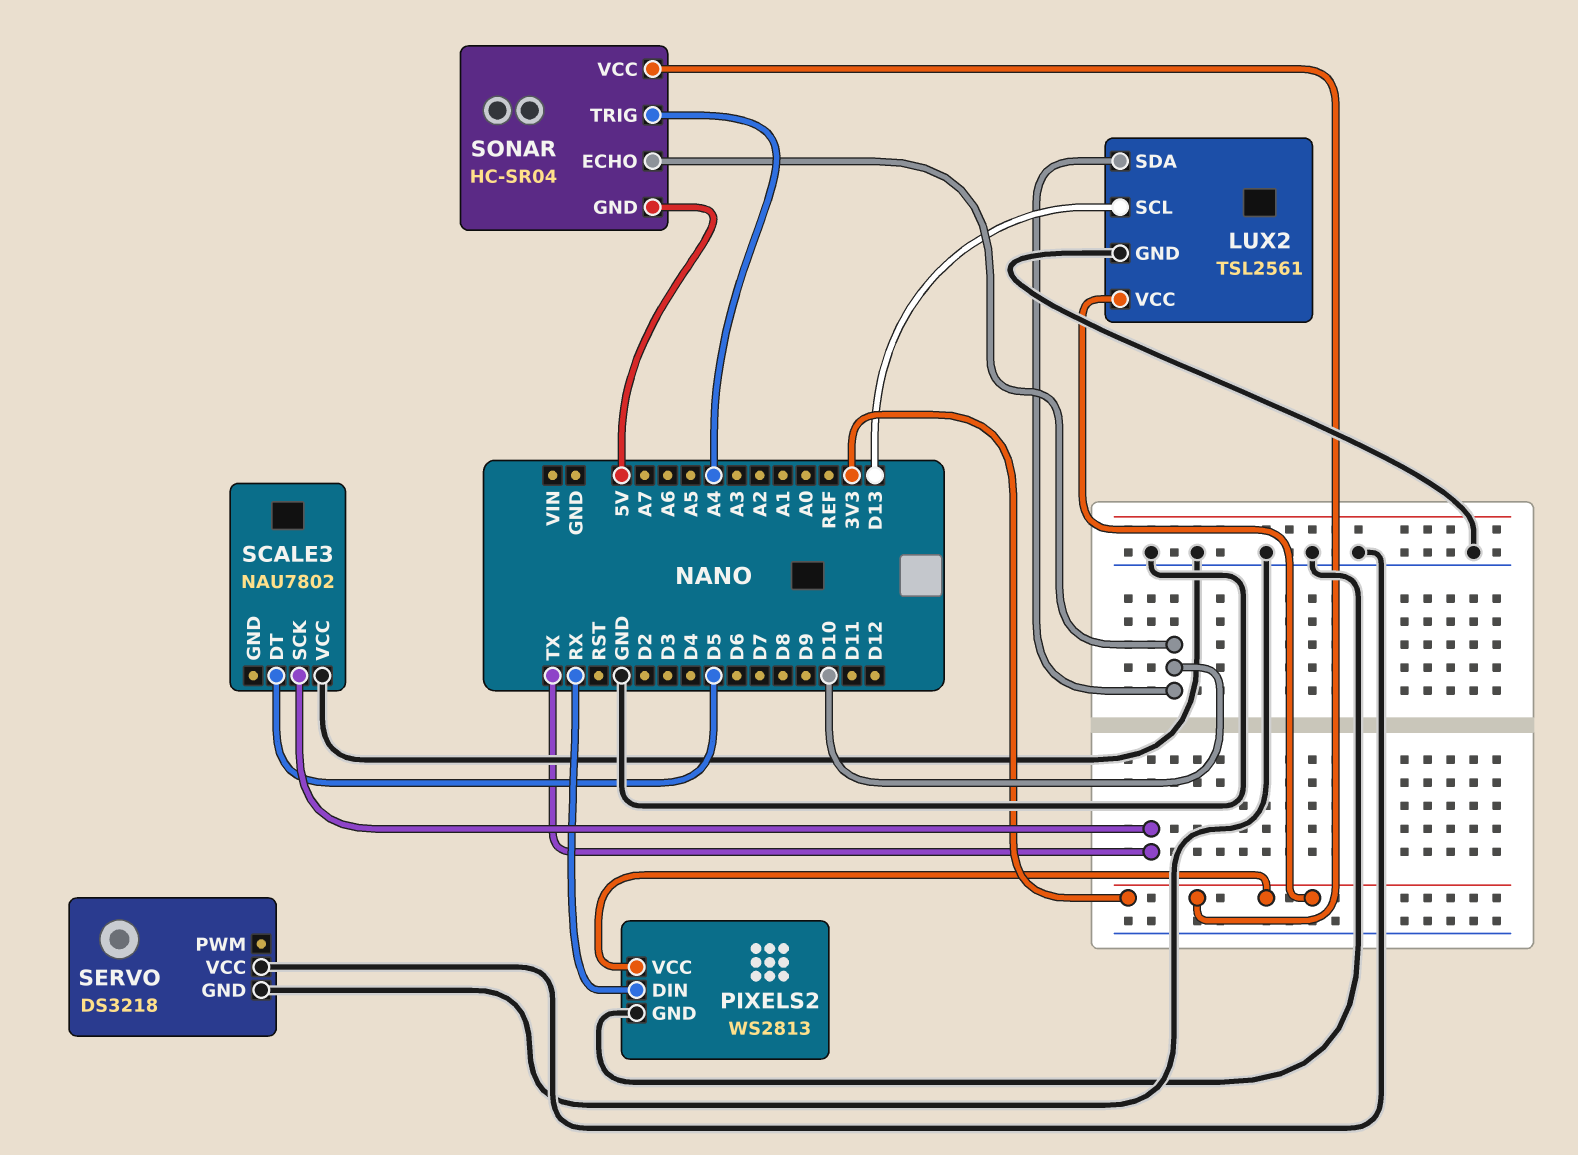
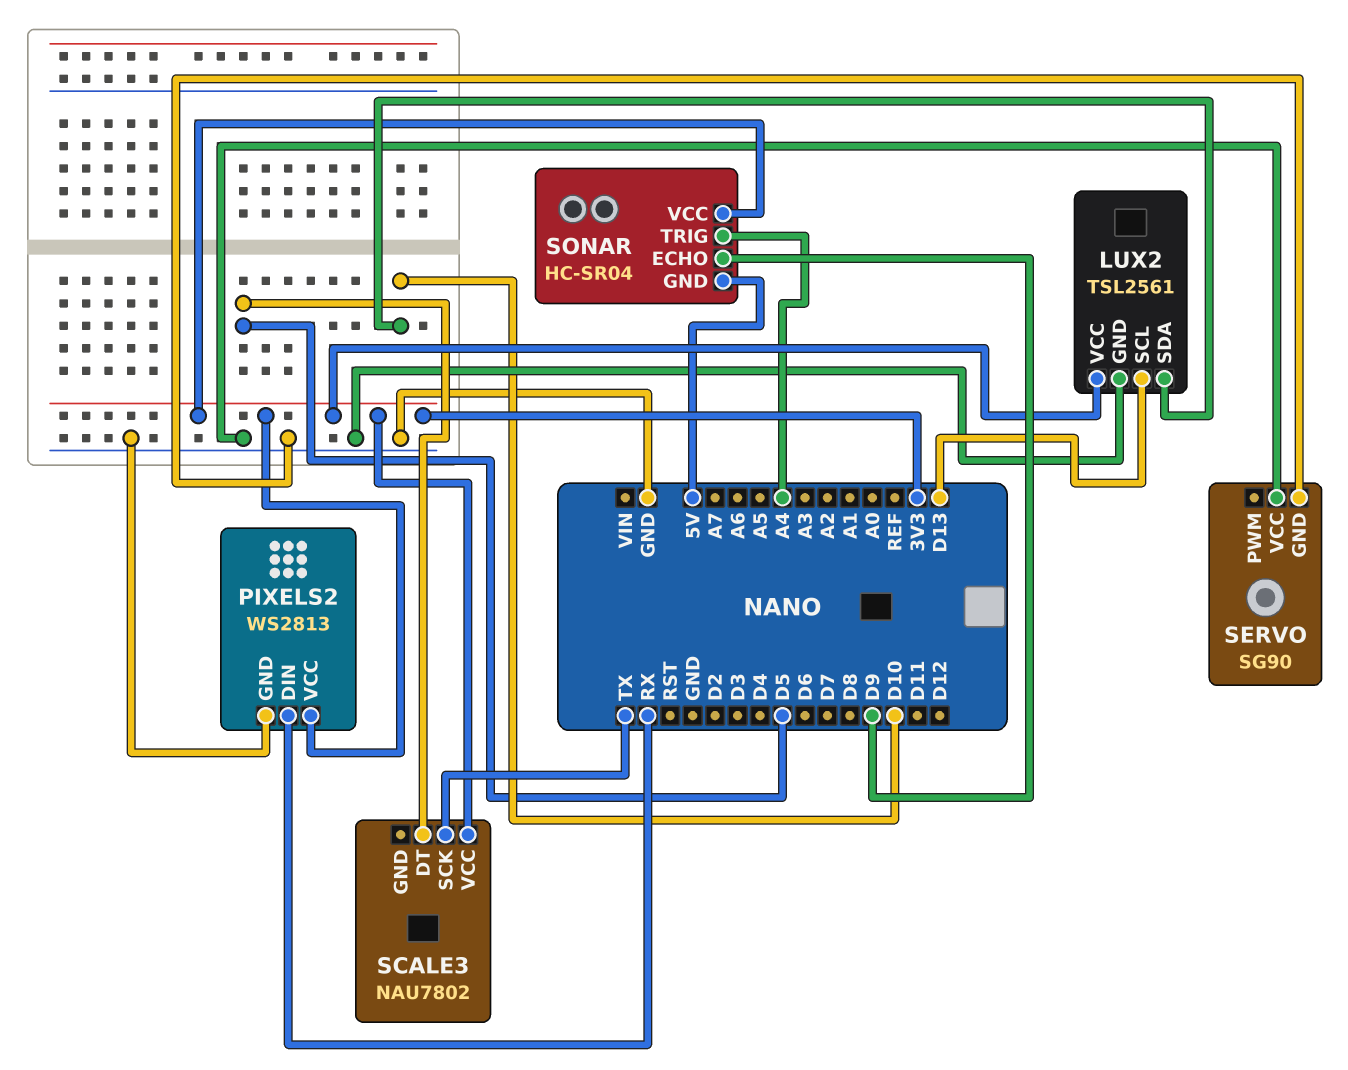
SCALE3 pin VCC: GND -> 3V3
SERVO: DS3218 -> SG90
SONAR pin ECHO: D10 -> D9

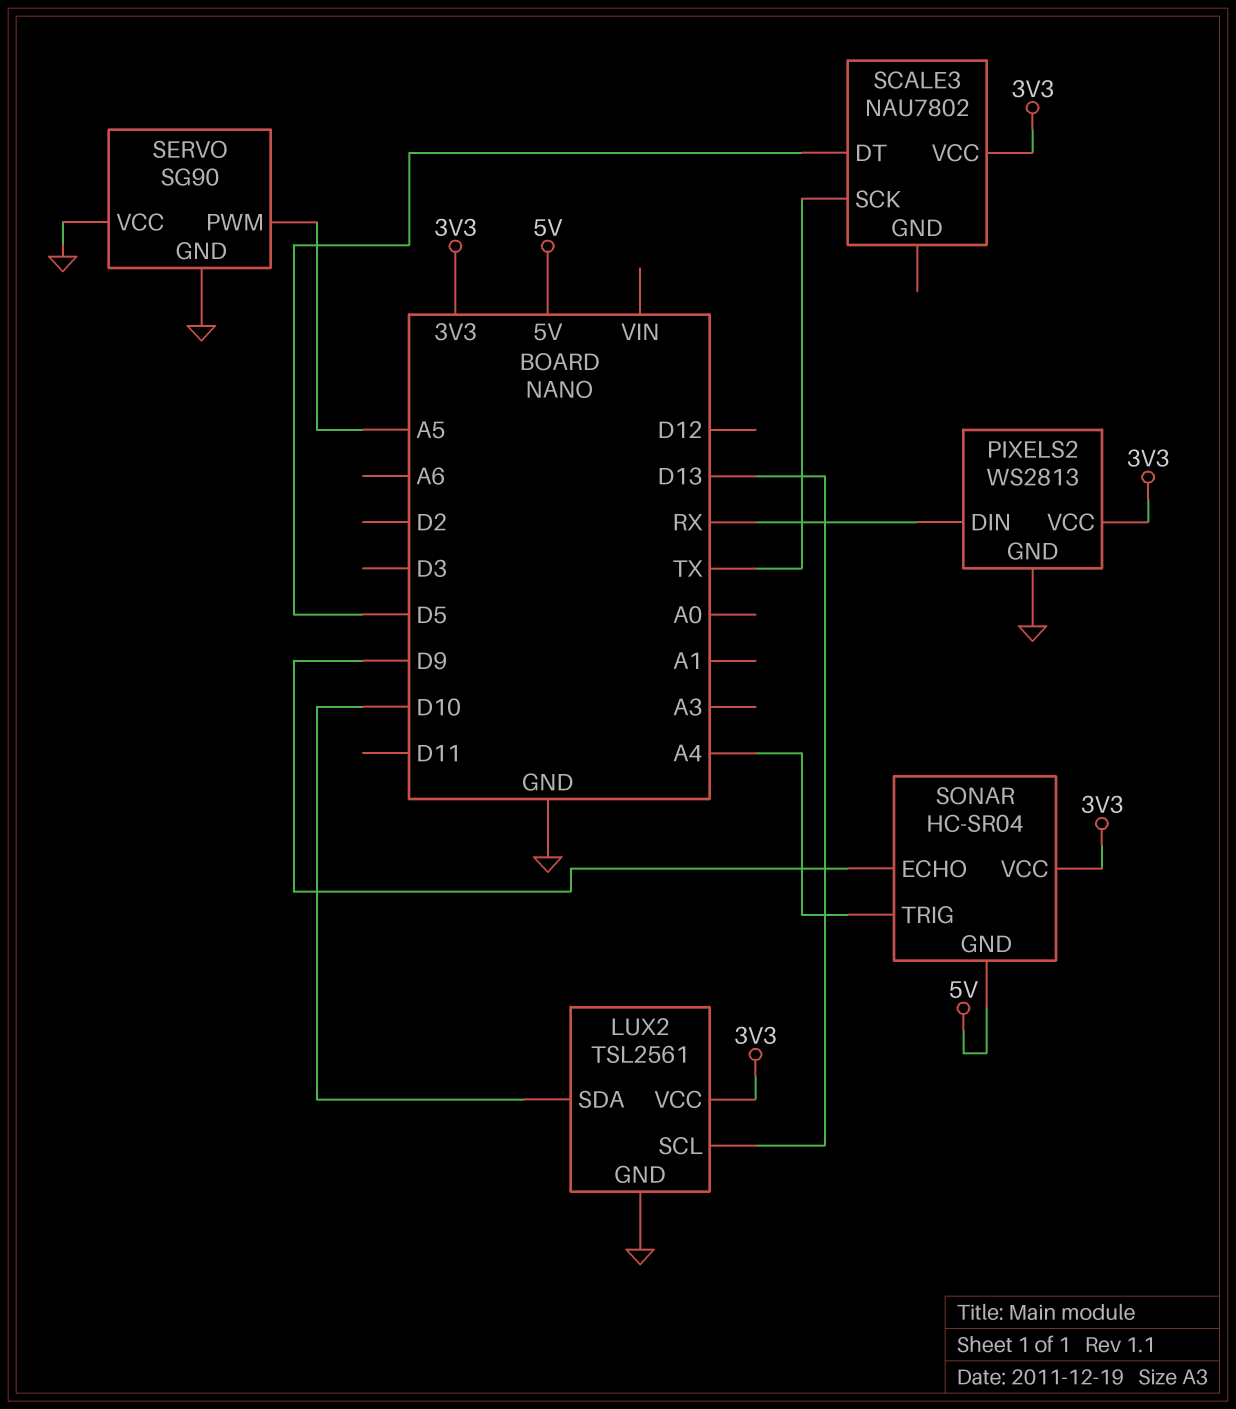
SERVO pin PWM: none -> A5

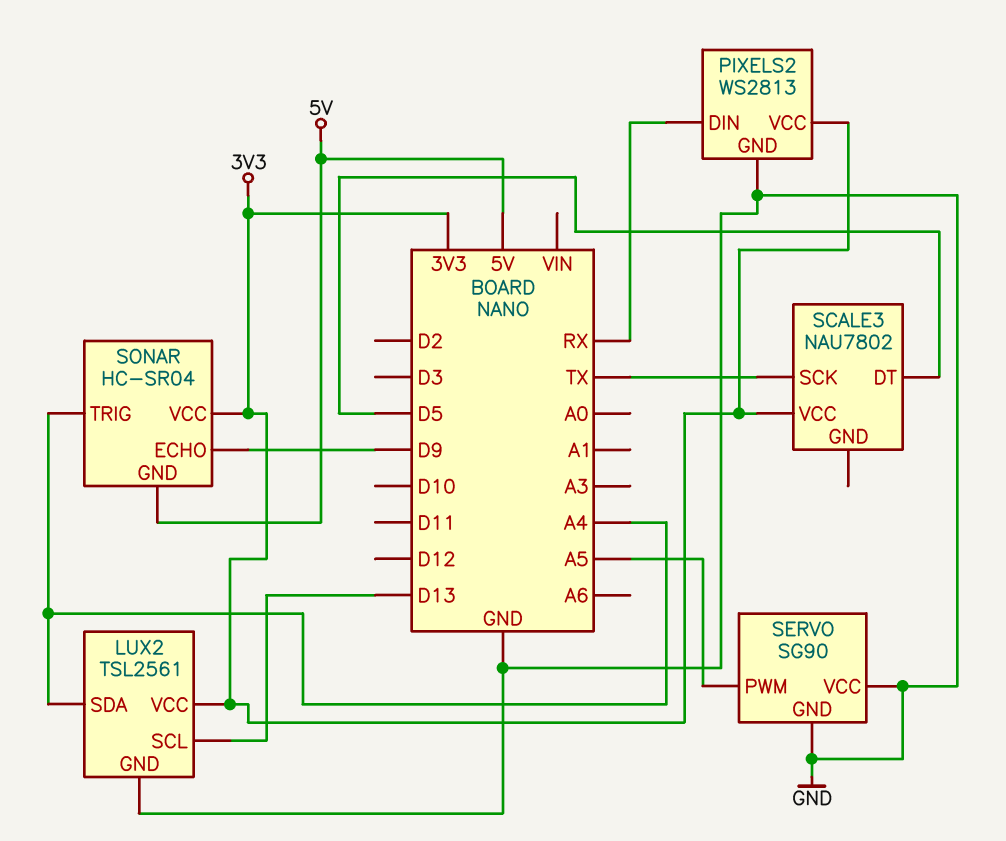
LUX2 pin SDA: D10 -> A4

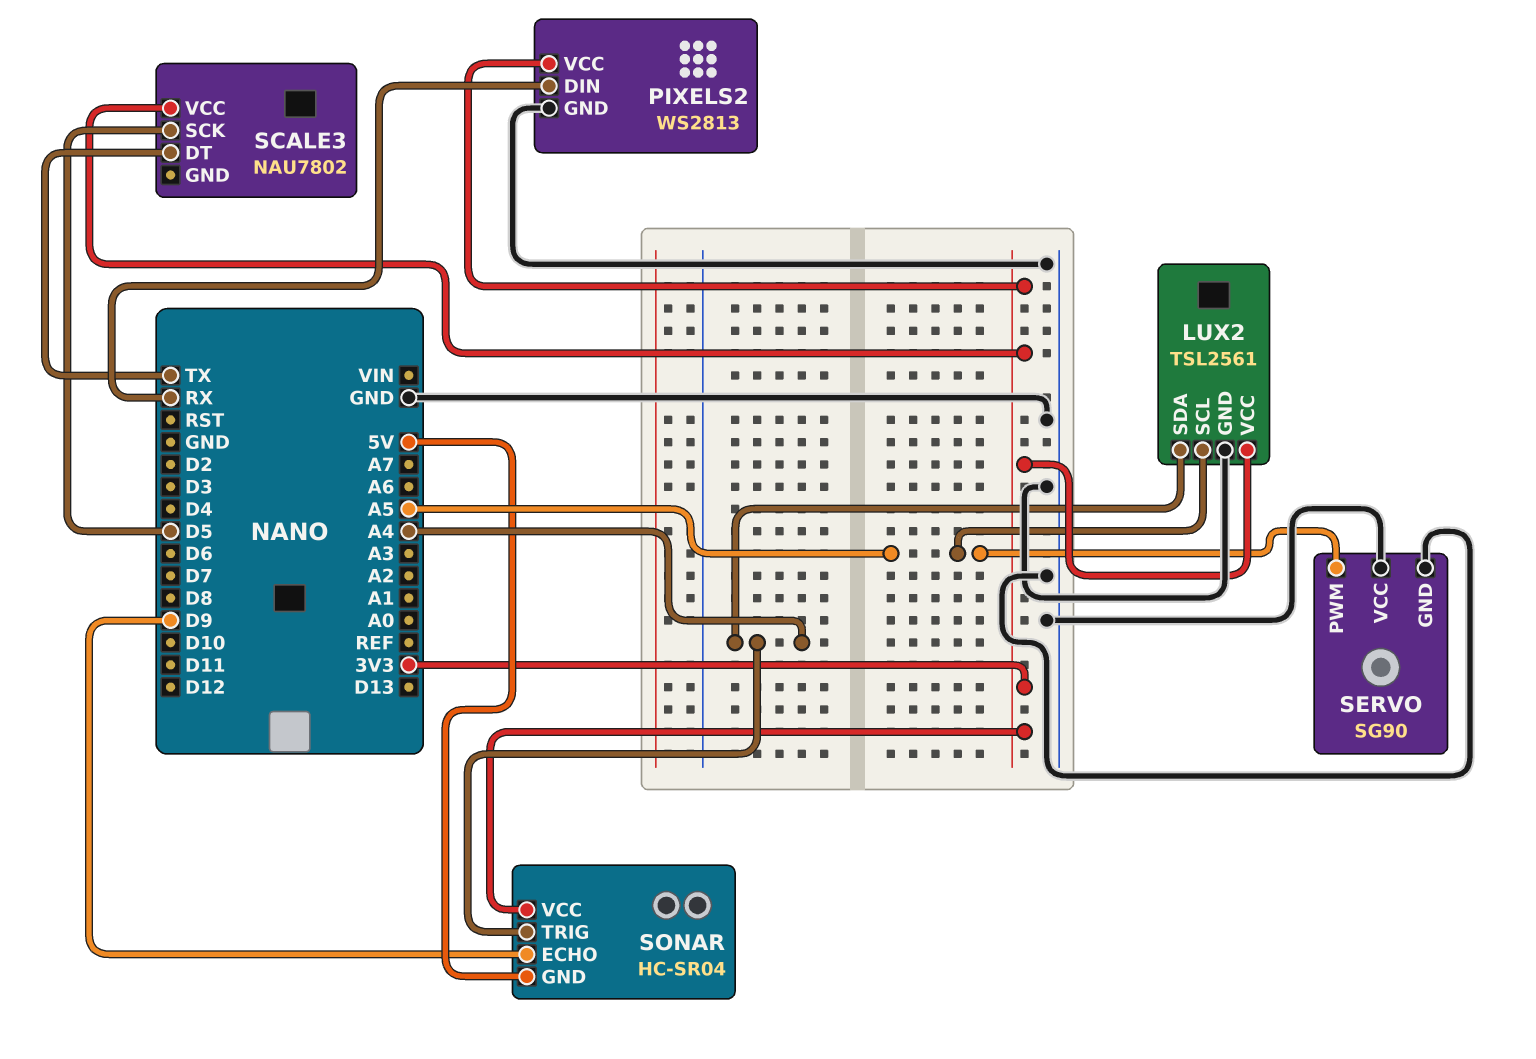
LUX2 pin SCL: D13 -> A5
SCALE3 pin DT: D5 -> TX
SCALE3 pin SCK: TX -> D5

